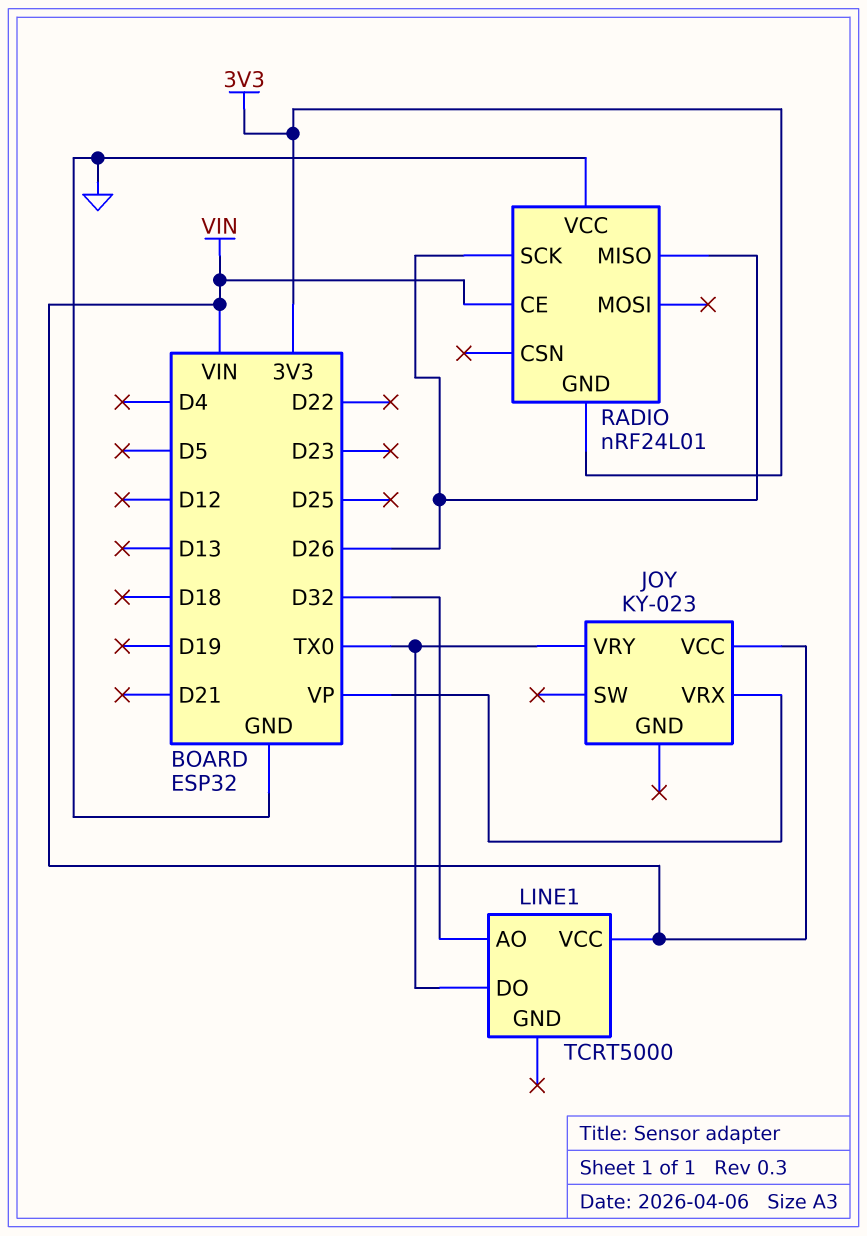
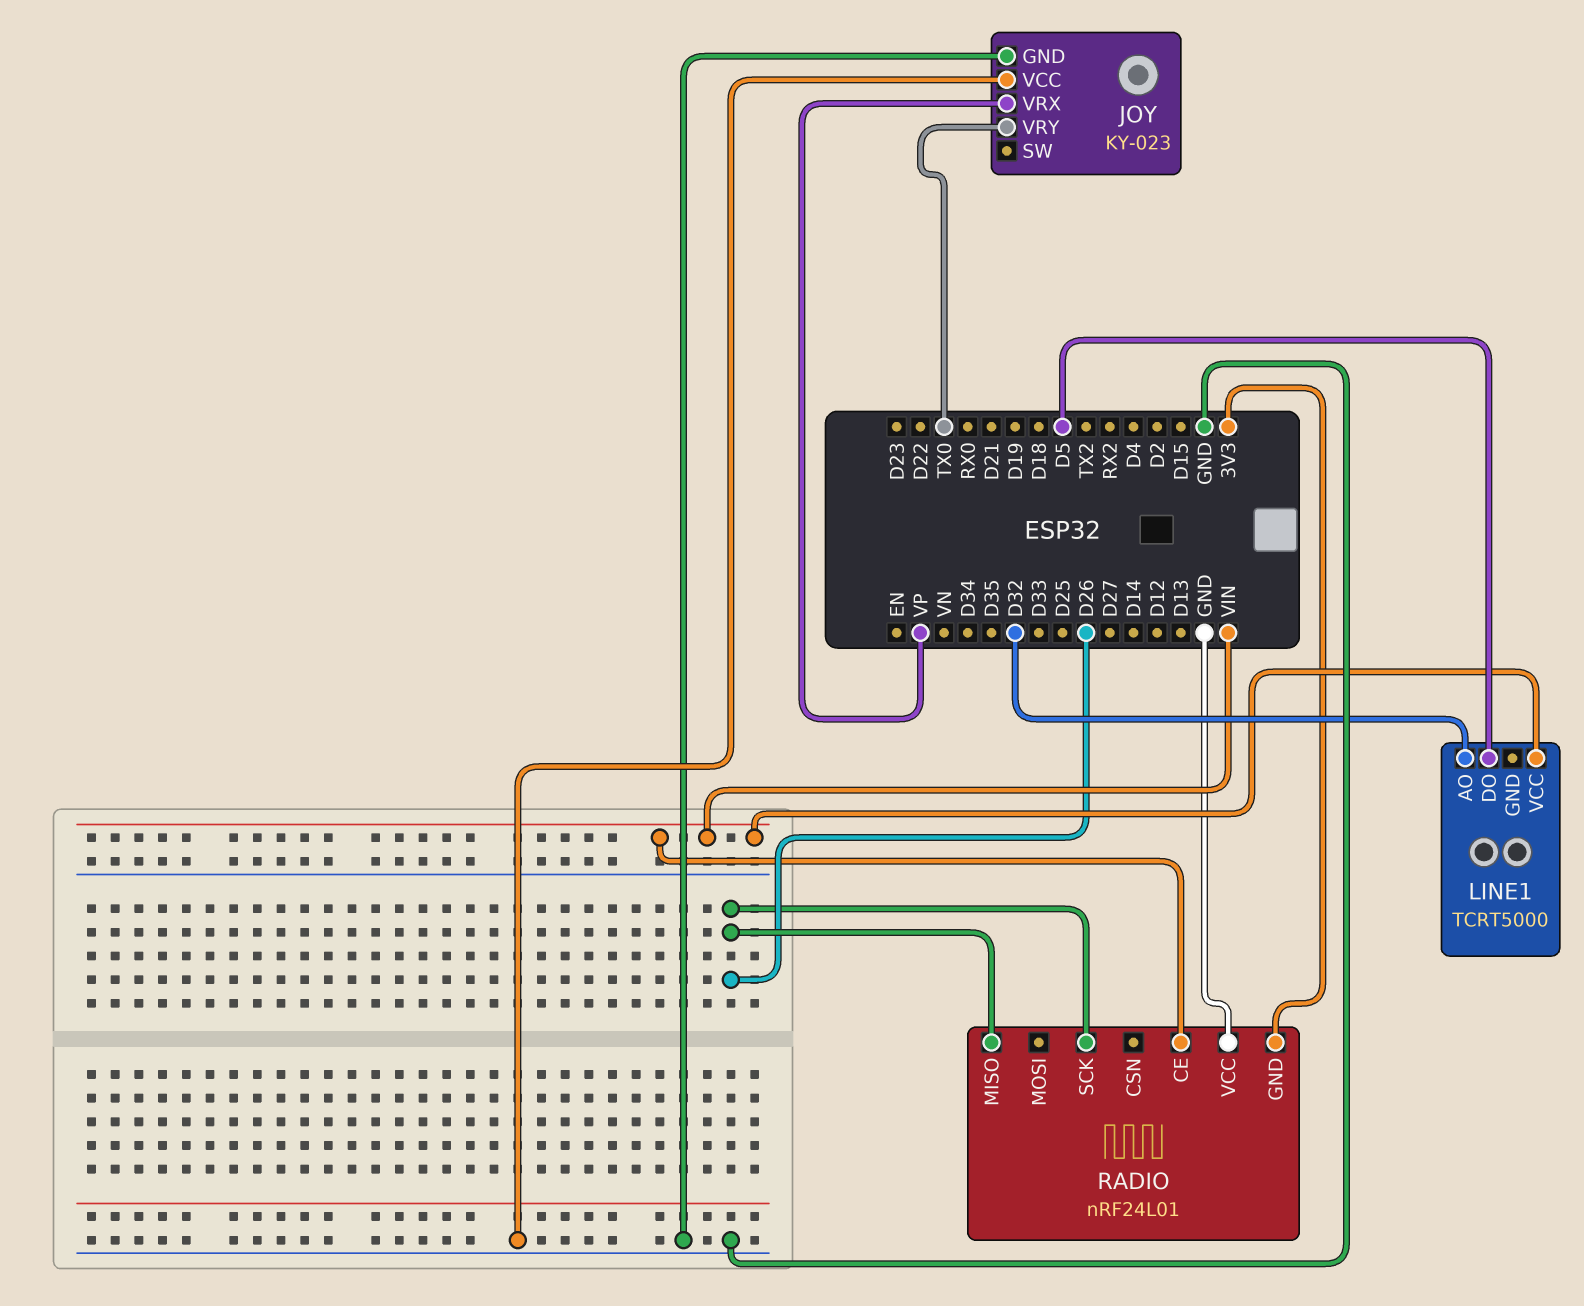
JOY pin GND: none -> GND
JOY pin VCC: VIN -> GND
LINE1 pin DO: TX0 -> D5

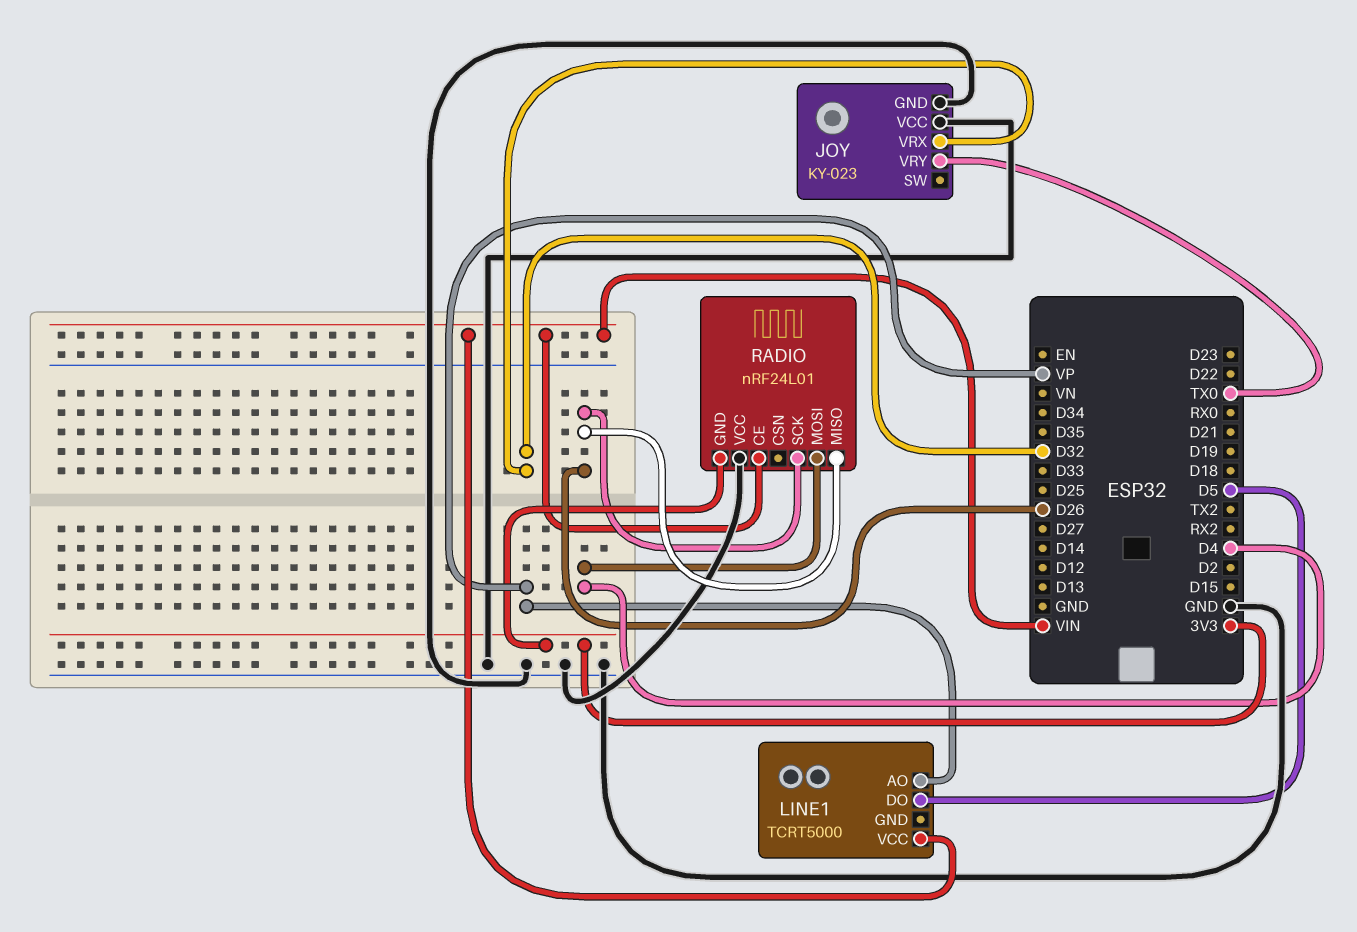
JOY pin VRX: VP -> D32
LINE1 pin AO: D32 -> VP
RADIO pin MOSI: none -> D4

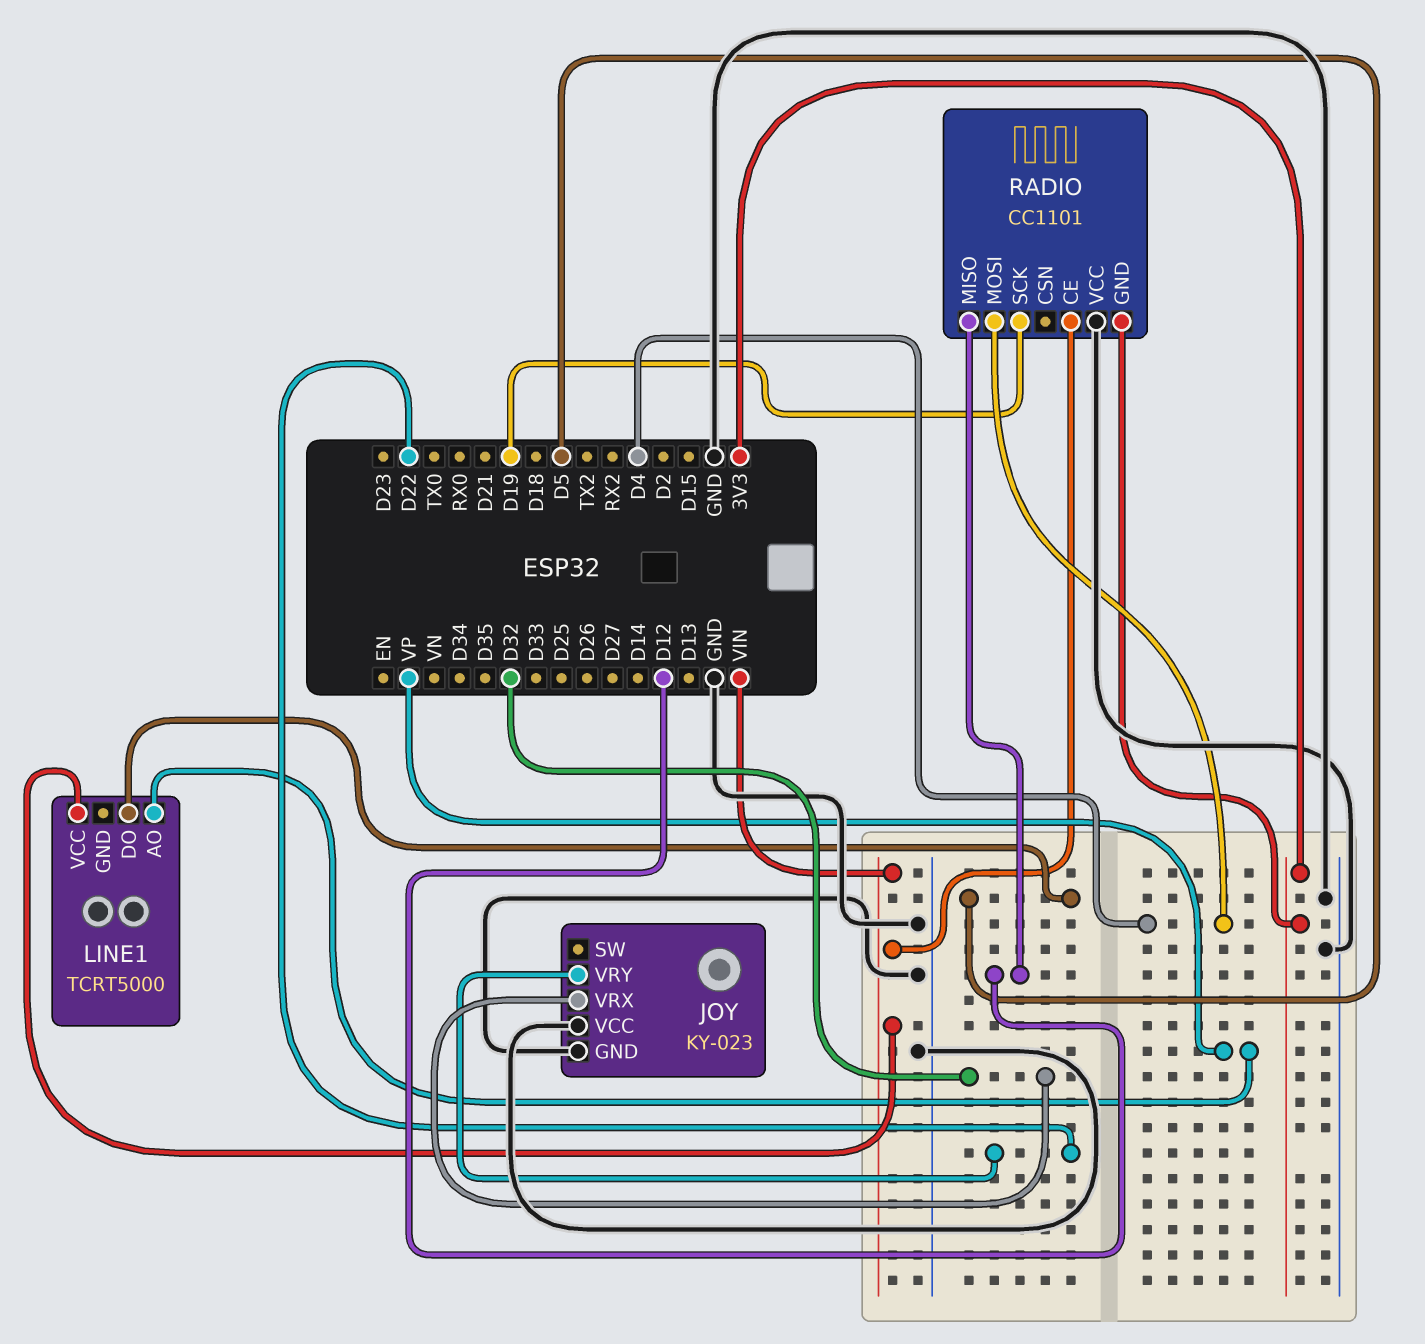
JOY pin VRY: TX0 -> D22
RADIO: nRF24L01 -> CC1101
RADIO pin MISO: D26 -> D12
RADIO pin SCK: D26 -> D19

